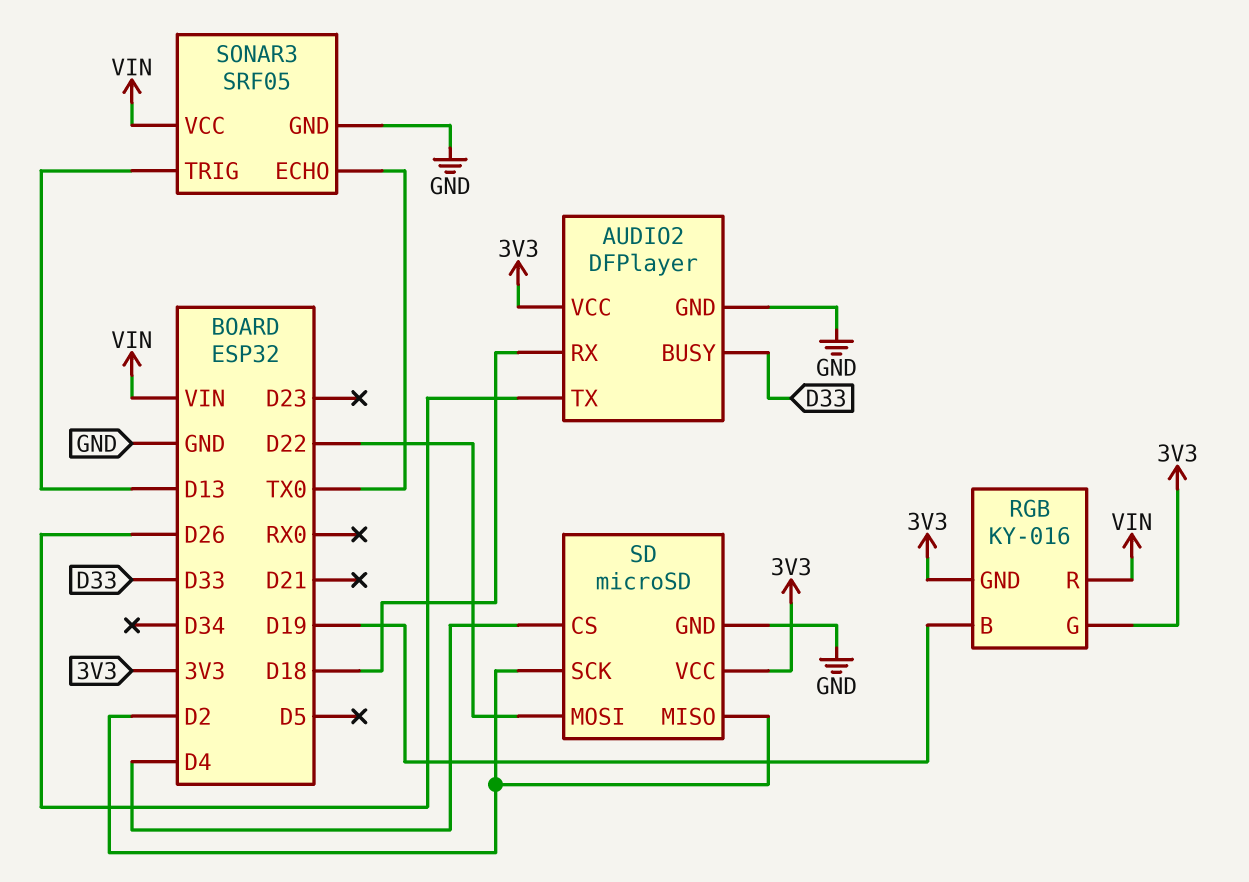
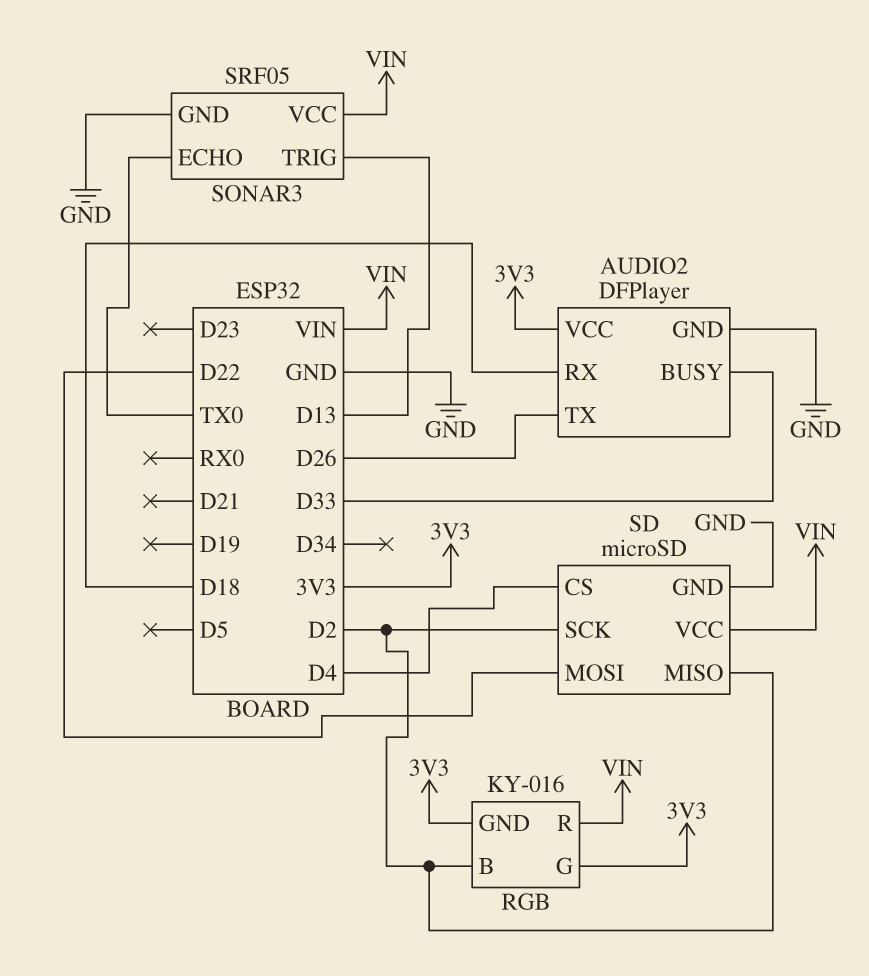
RGB pin B: D19 -> D2
SD pin VCC: 3V3 -> VIN

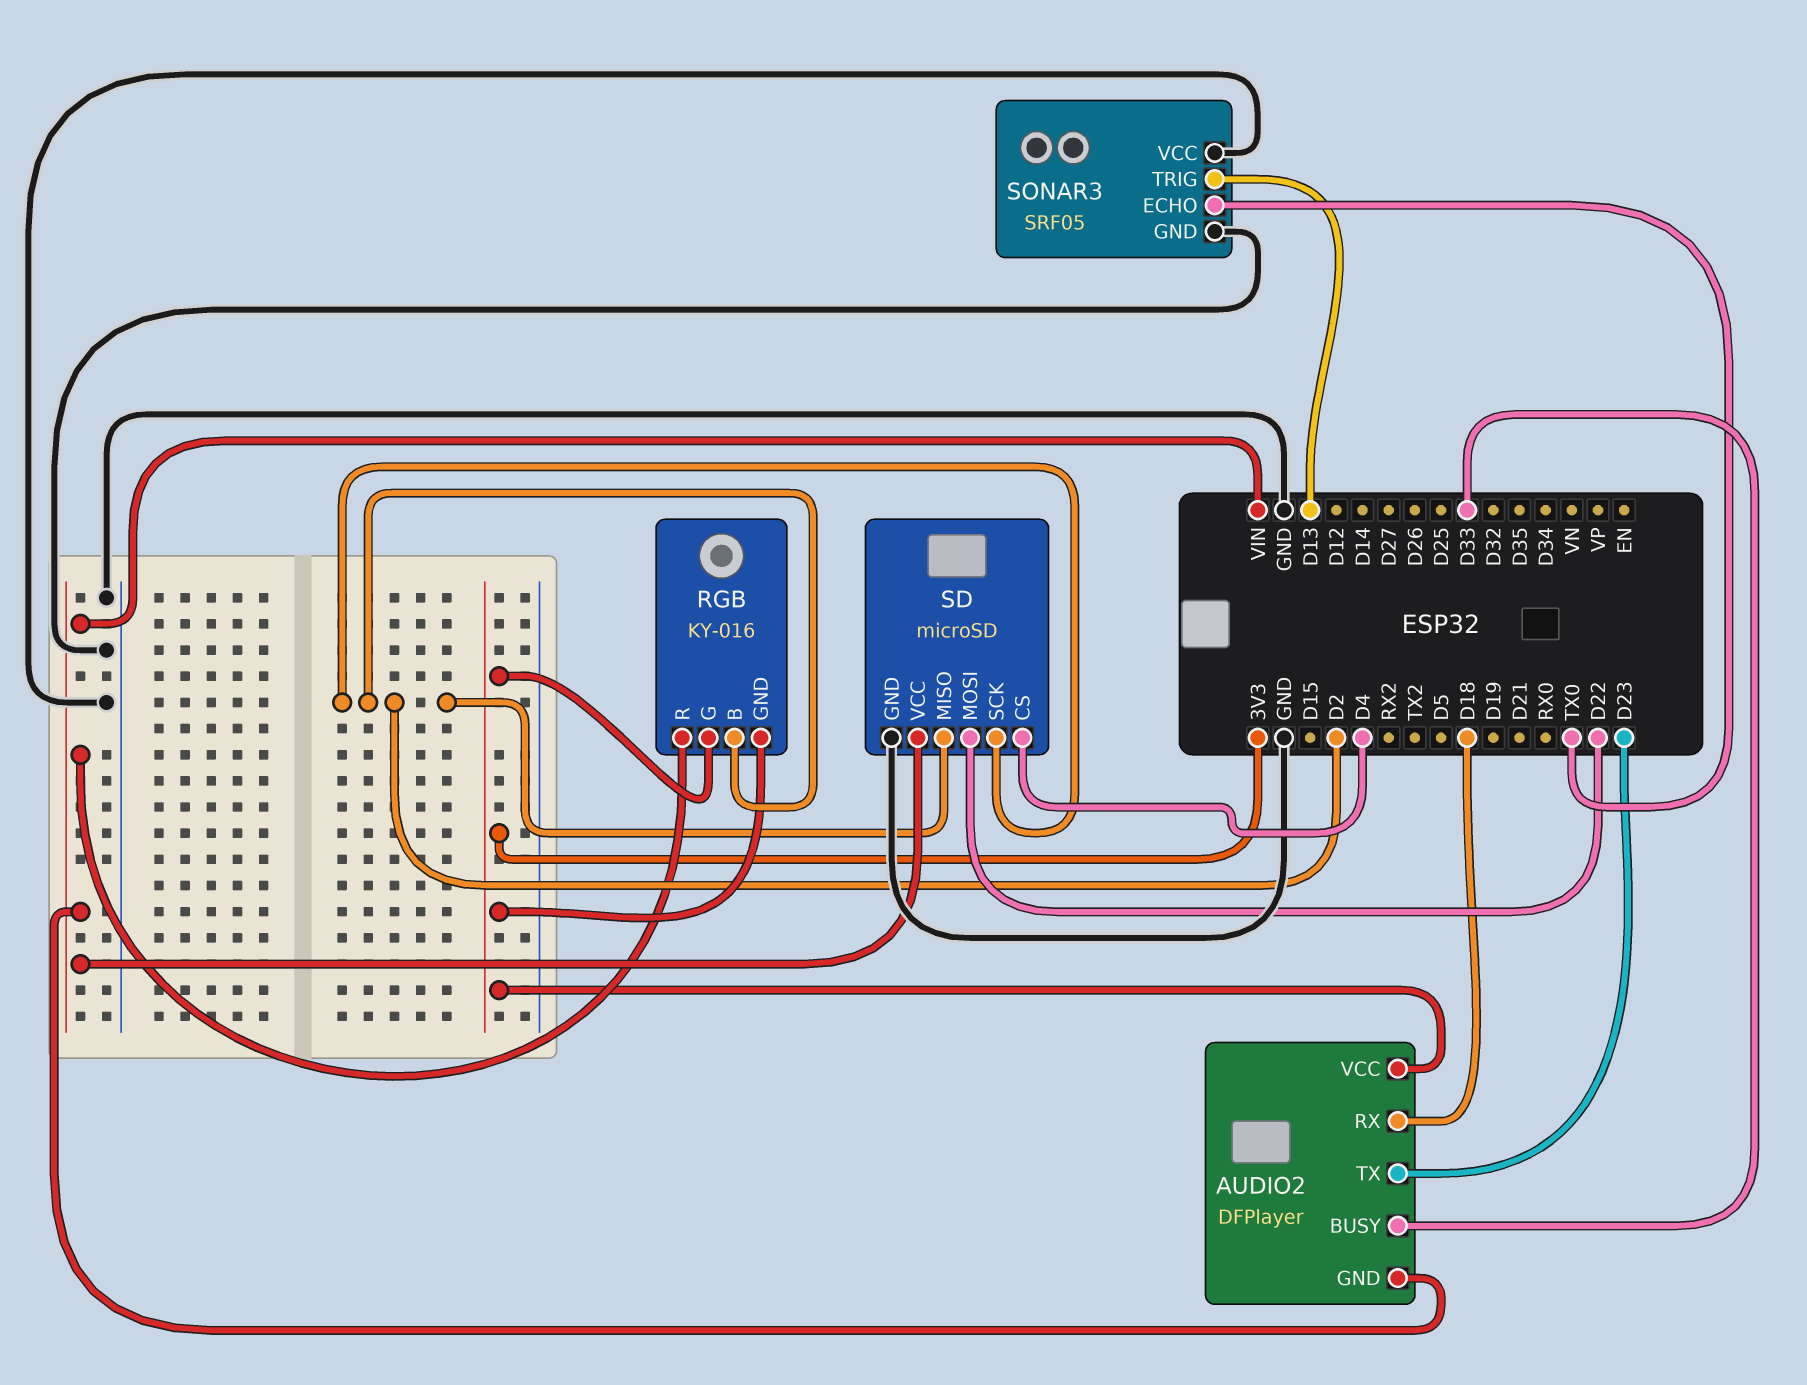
AUDIO2 pin GND: GND -> VIN
AUDIO2 pin TX: D26 -> D23
SONAR3 pin VCC: VIN -> GND

